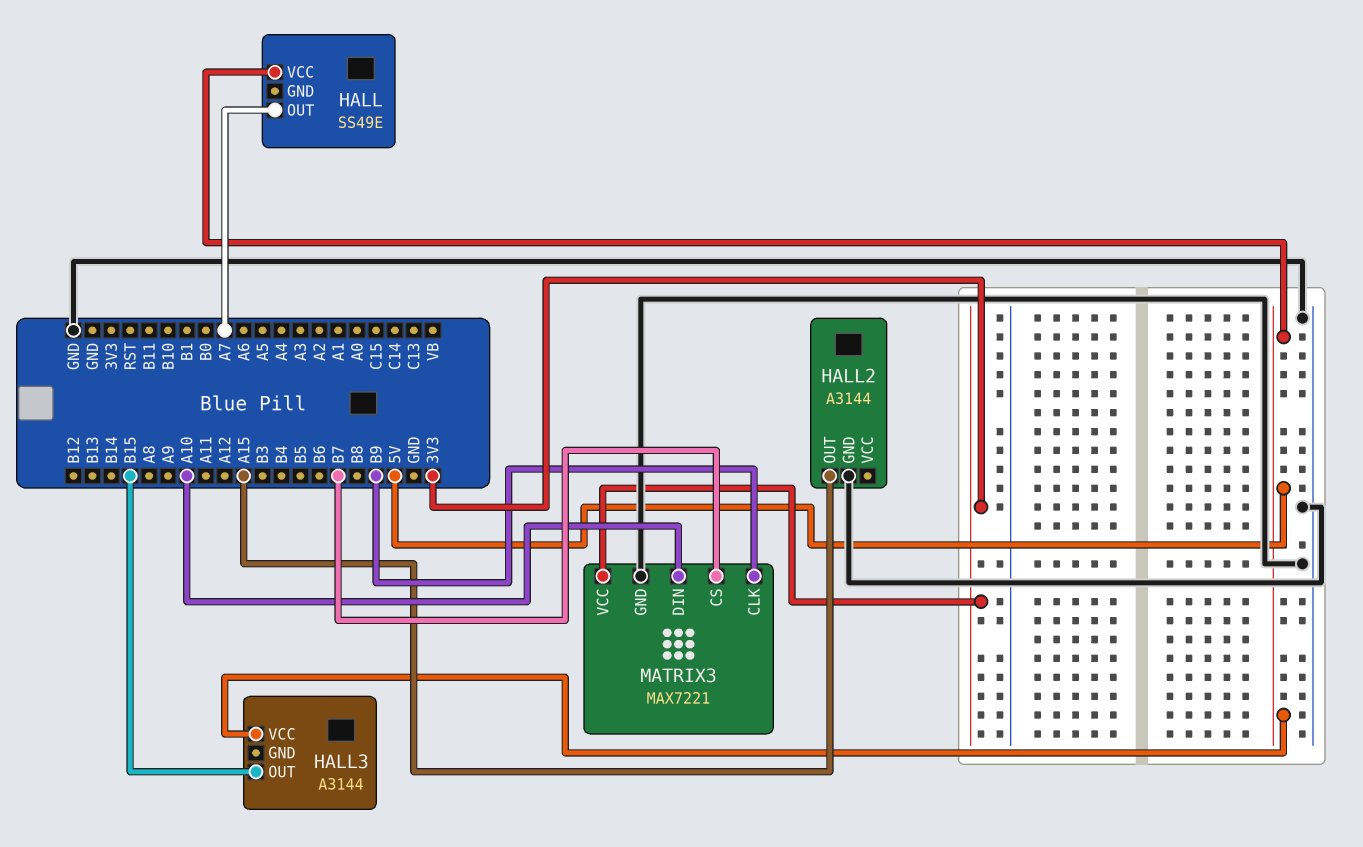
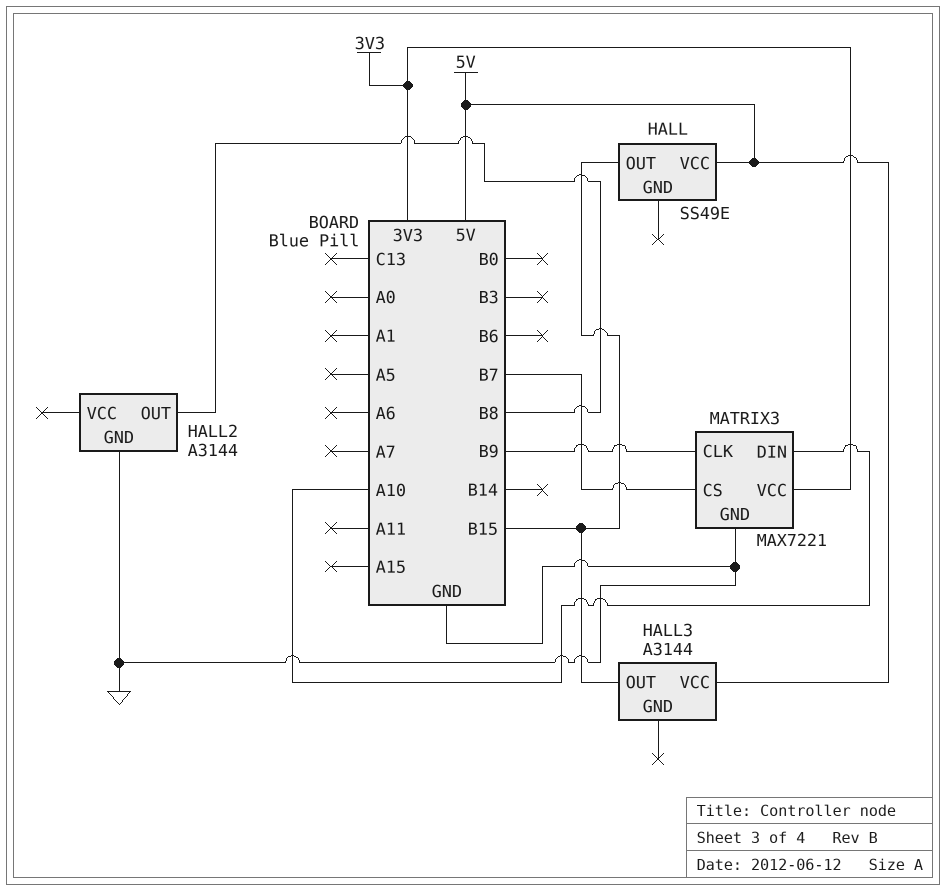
HALL pin OUT: A7 -> B15
HALL2 pin OUT: A15 -> B8

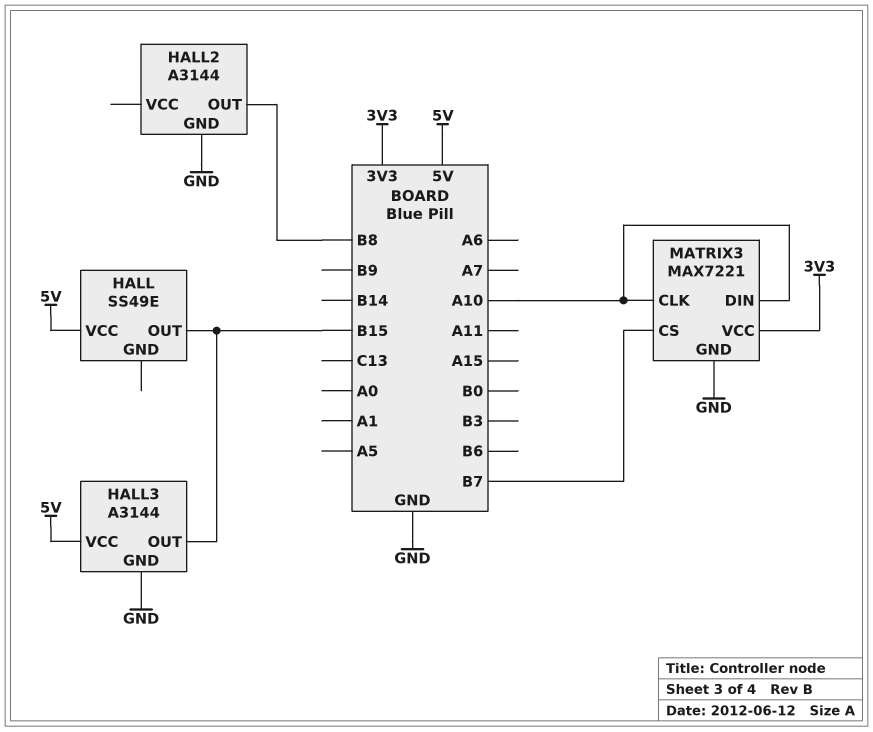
HALL3 pin GND: none -> GND
MATRIX3 pin CLK: B9 -> A10

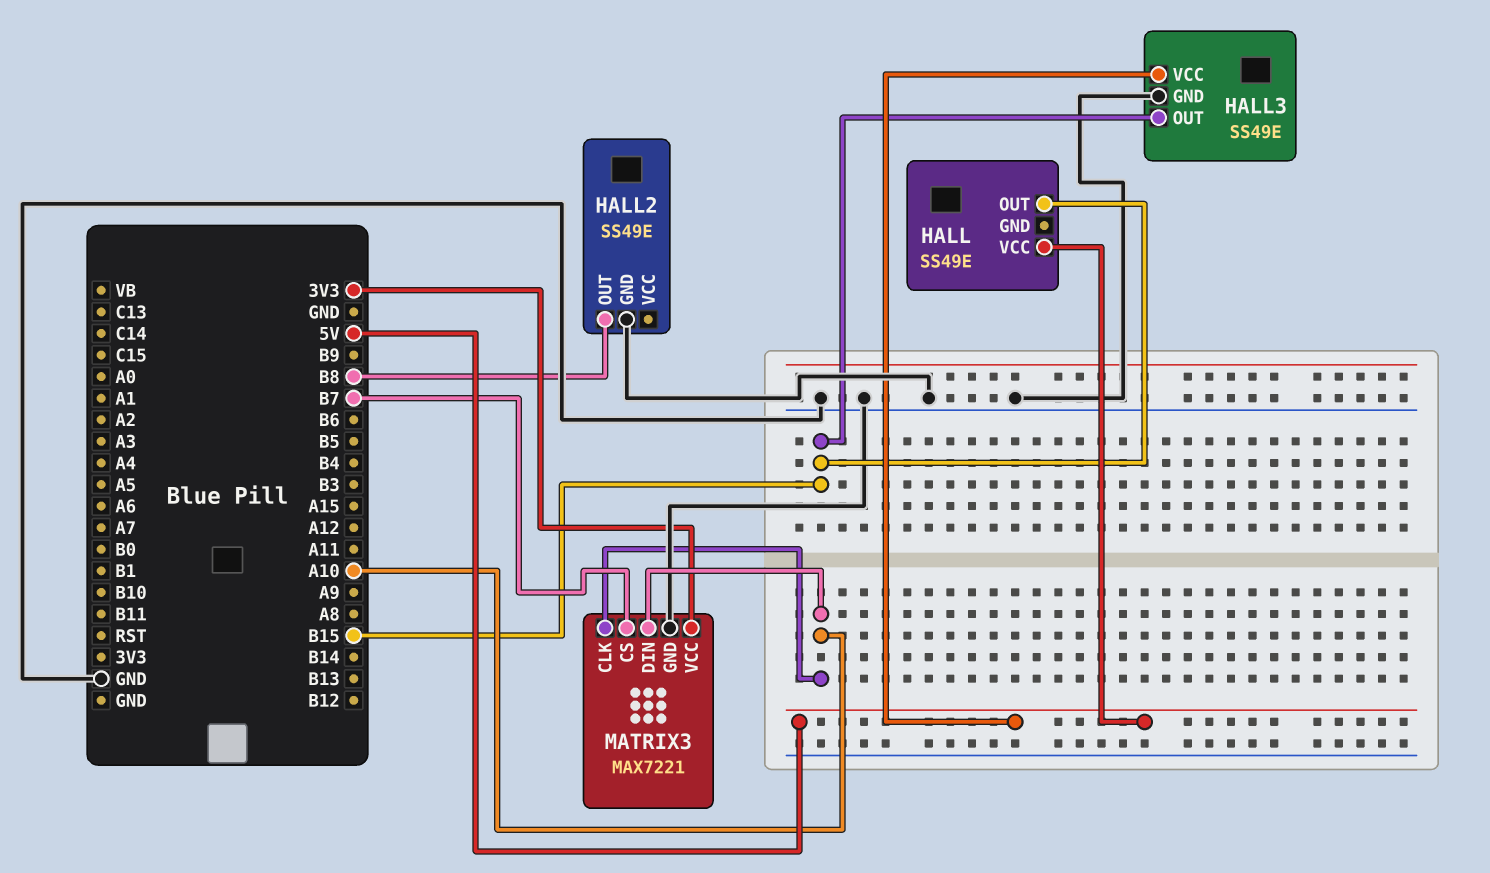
HALL2: A3144 -> SS49E
HALL3: A3144 -> SS49E

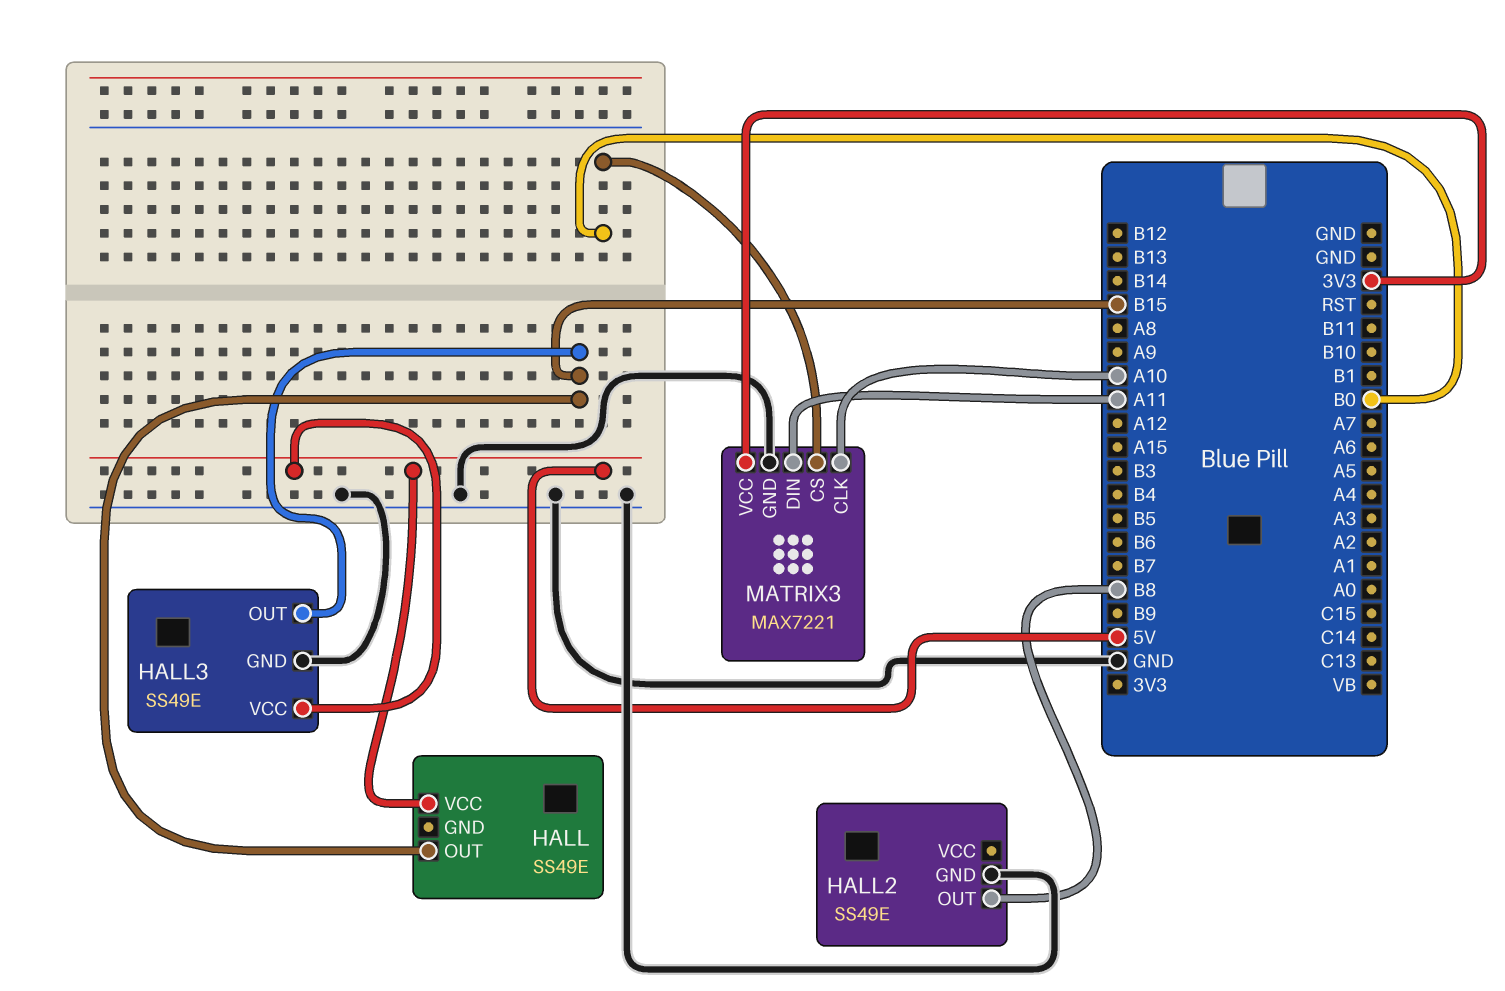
MATRIX3 pin CS: B7 -> B0
MATRIX3 pin DIN: A10 -> A11

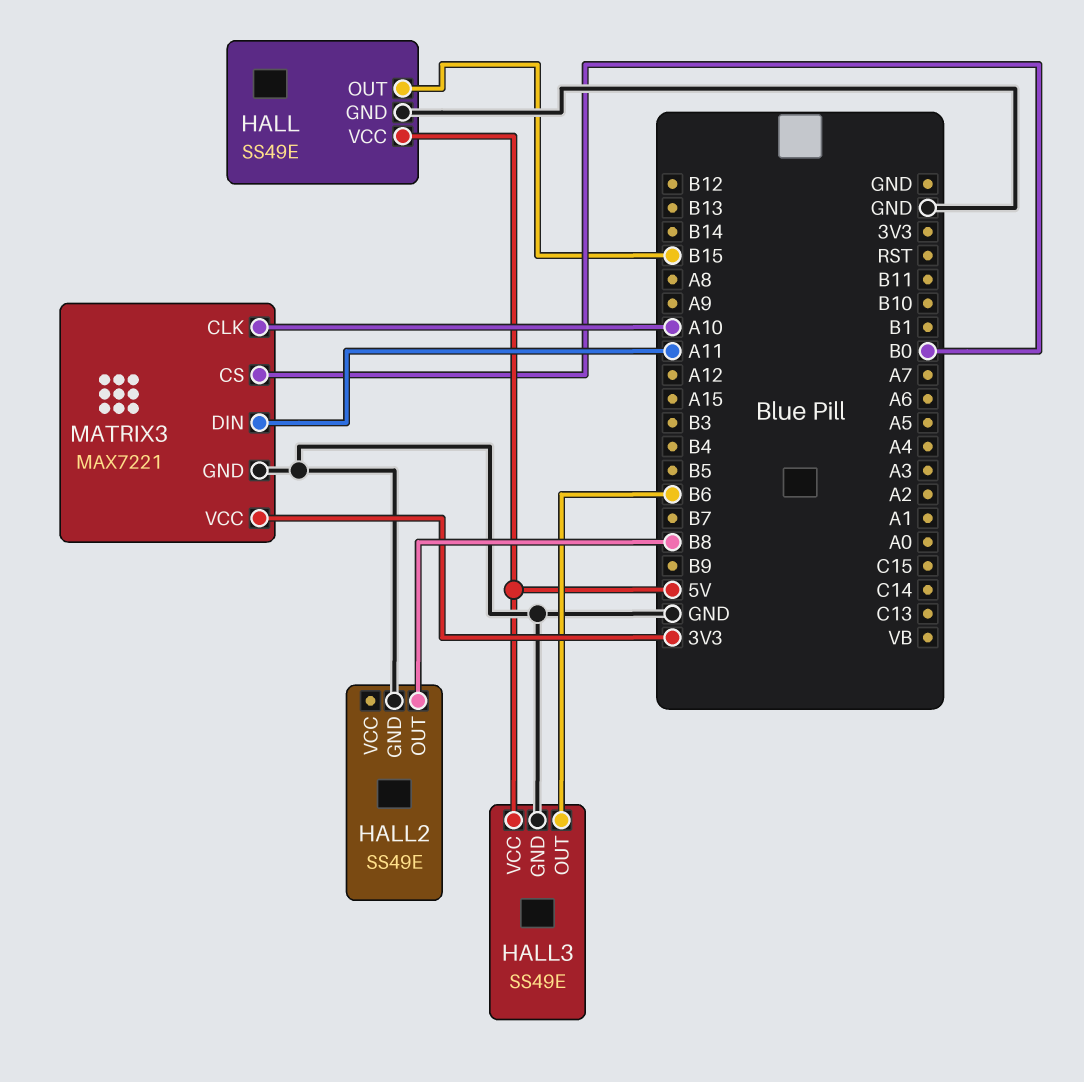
HALL pin GND: none -> GND
HALL3 pin OUT: B15 -> B6

